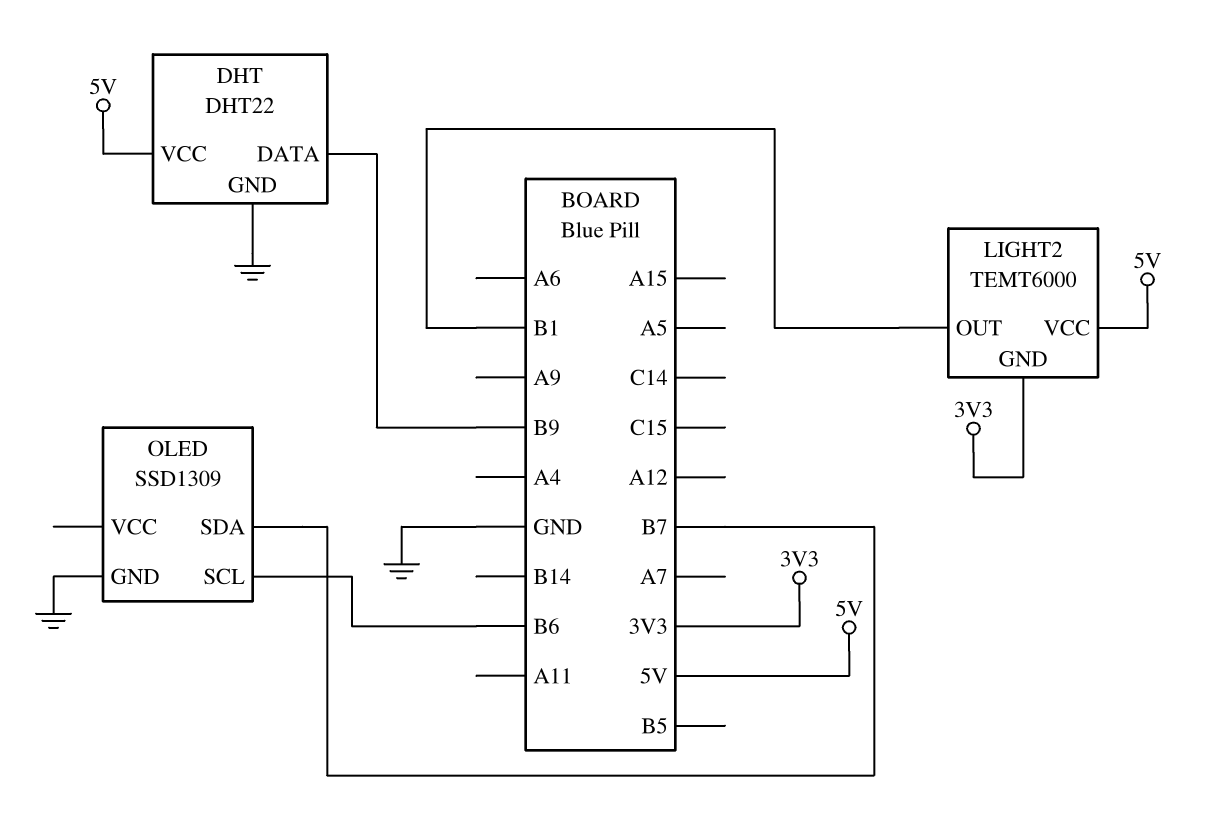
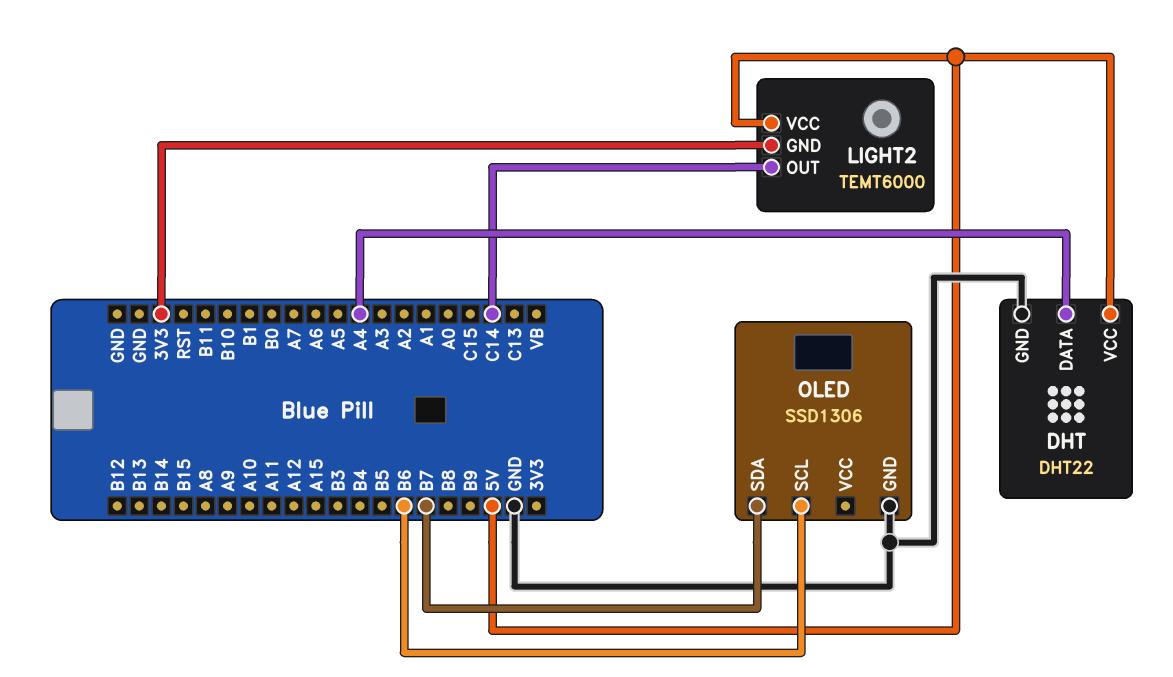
DHT pin DATA: B9 -> A4
LIGHT2 pin OUT: B1 -> C14
OLED: SSD1309 -> SSD1306

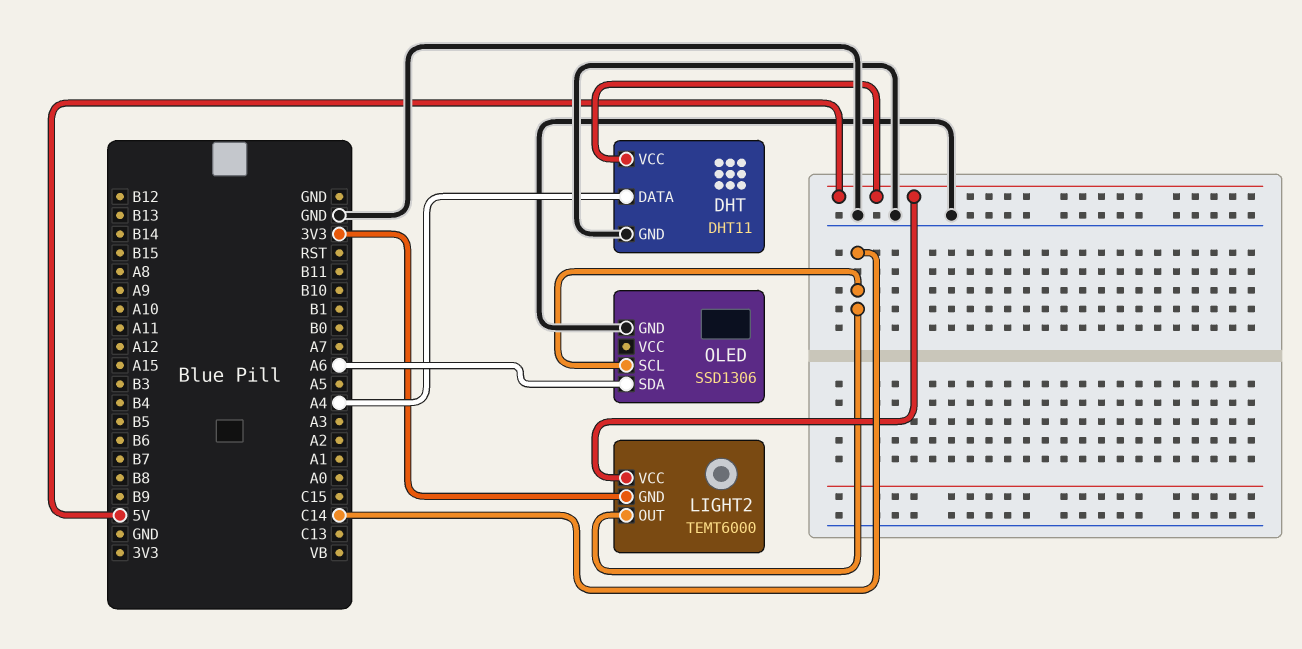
DHT: DHT22 -> DHT11
OLED pin SCL: B6 -> C14
OLED pin SDA: B7 -> A6

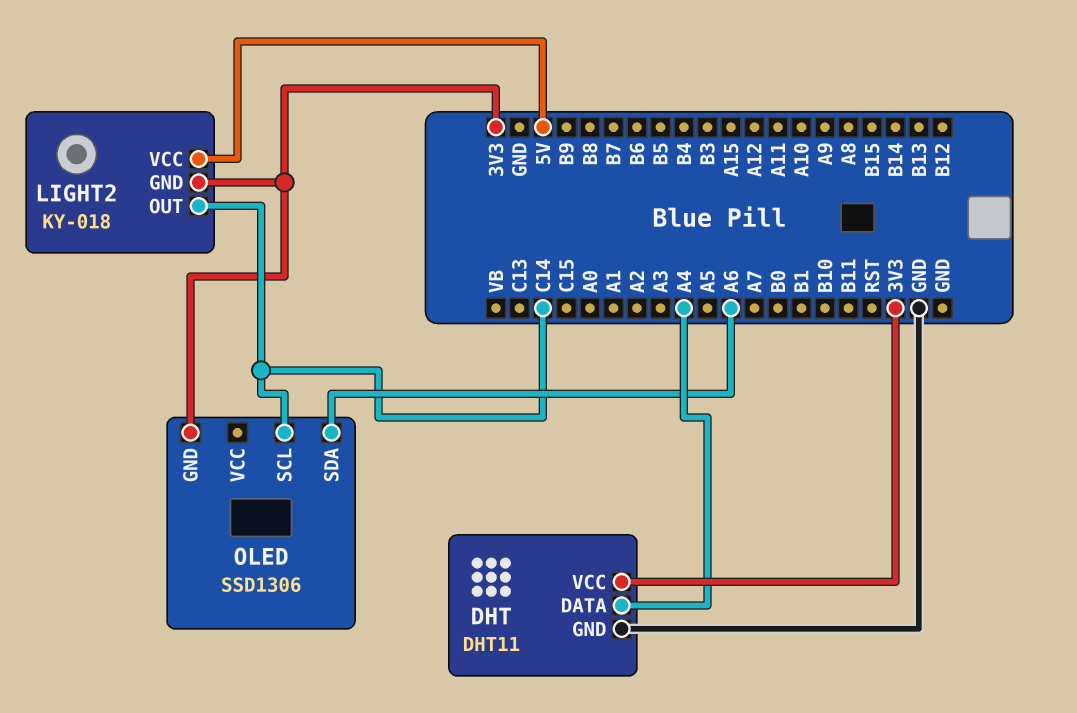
DHT pin VCC: 5V -> 3V3
LIGHT2: TEMT6000 -> KY-018
OLED pin GND: GND -> 3V3

